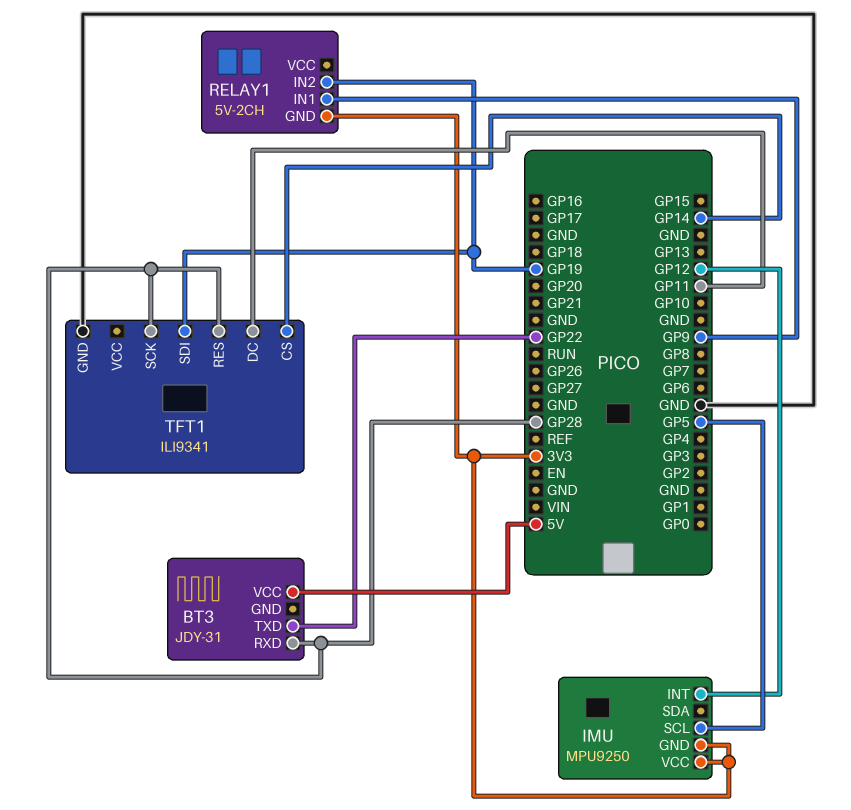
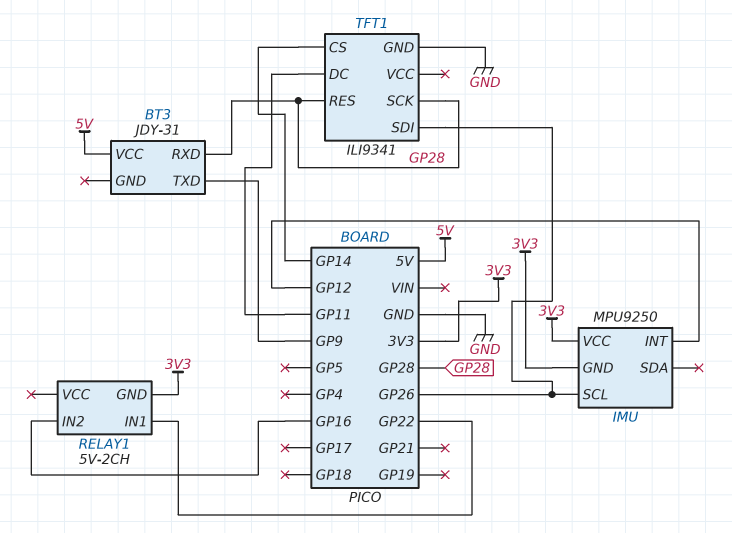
BT3 pin TXD: GP22 -> GP9
IMU pin SCL: GP5 -> GP26
RELAY1 pin IN1: GP9 -> GP22
RELAY1 pin IN2: GP19 -> GP16
TFT1 pin SDI: GP19 -> GP26

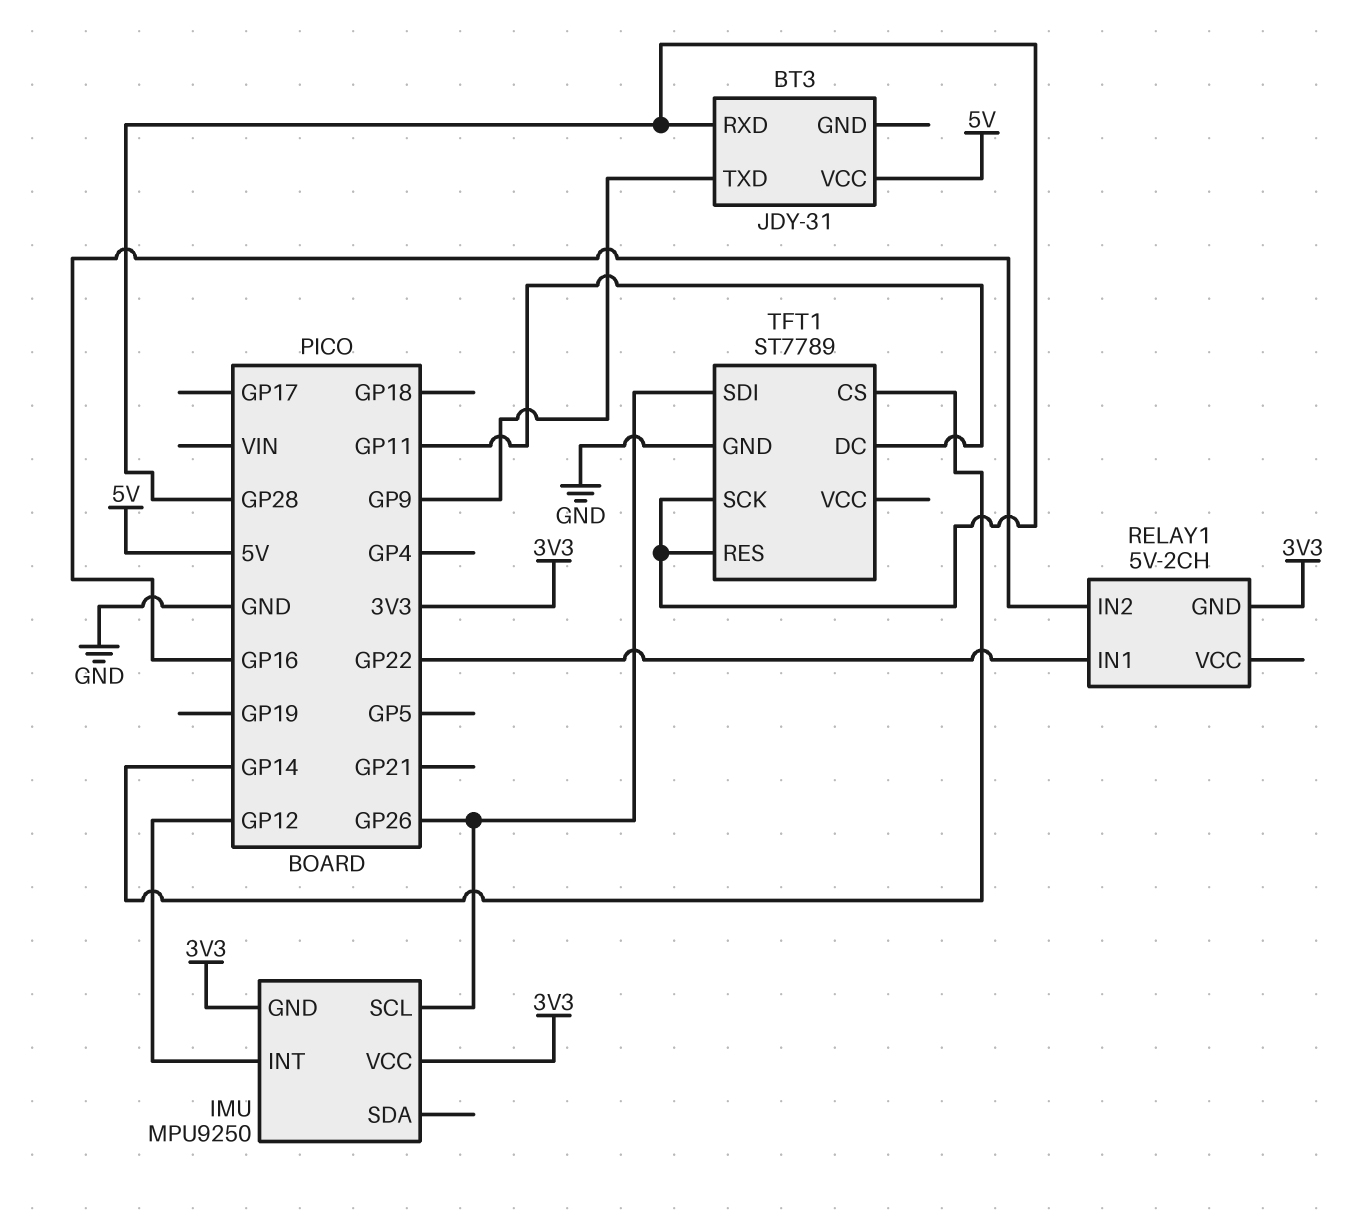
TFT1: ILI9341 -> ST7789

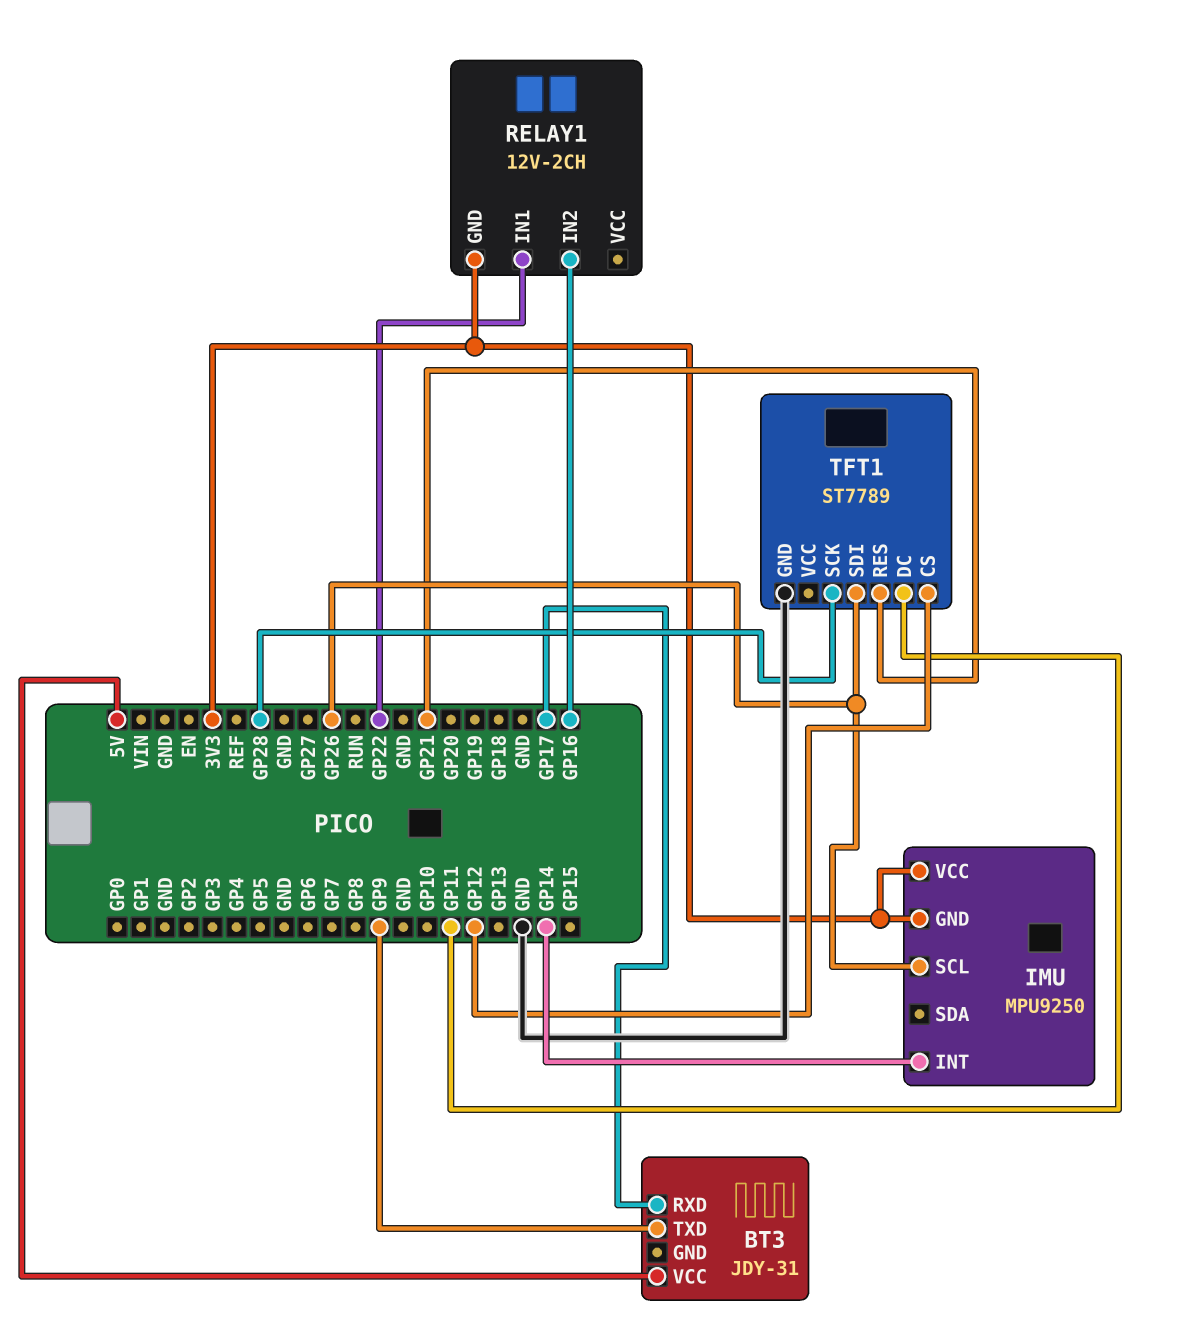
BT3 pin RXD: GP28 -> GP17
IMU pin INT: GP12 -> GP14
RELAY1: 5V-2CH -> 12V-2CH
TFT1 pin CS: GP14 -> GP12
TFT1 pin RES: GP28 -> GP21

